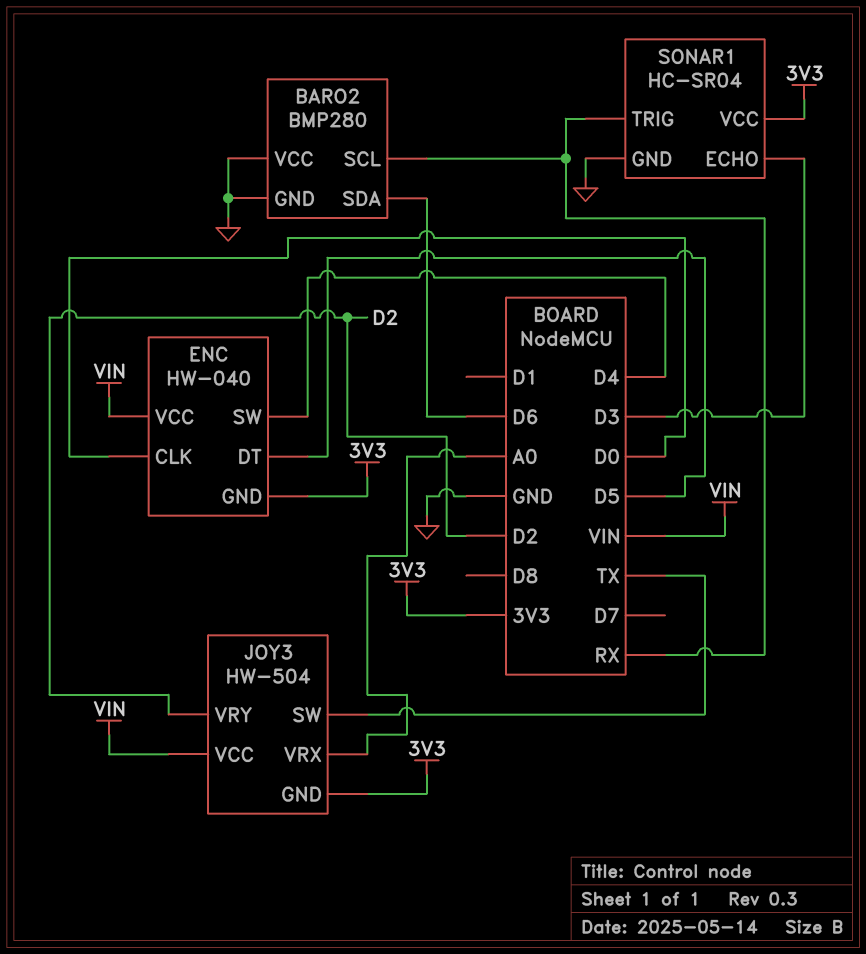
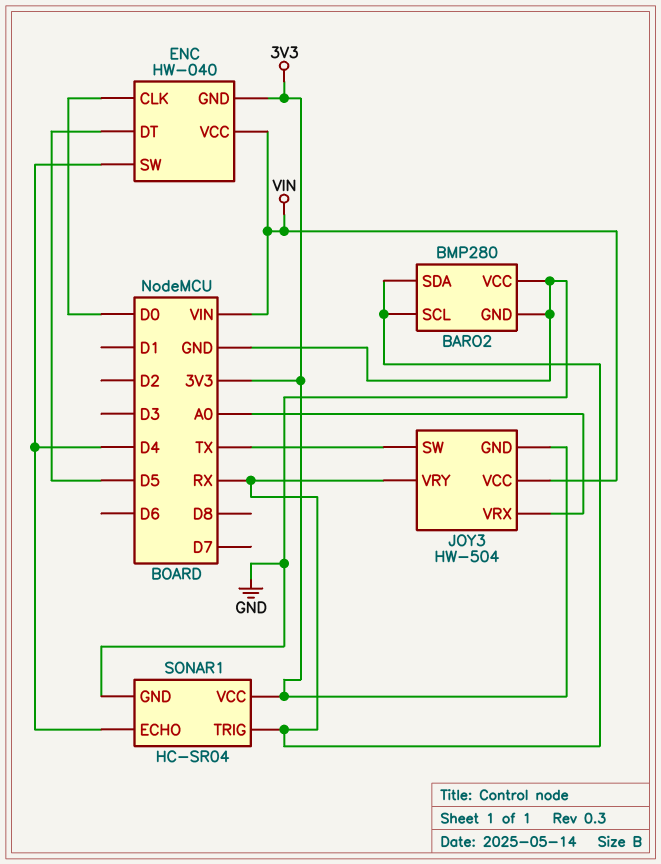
BARO2 pin SDA: D6 -> RX
JOY3 pin VRY: D2 -> RX
SONAR1 pin ECHO: D3 -> D4

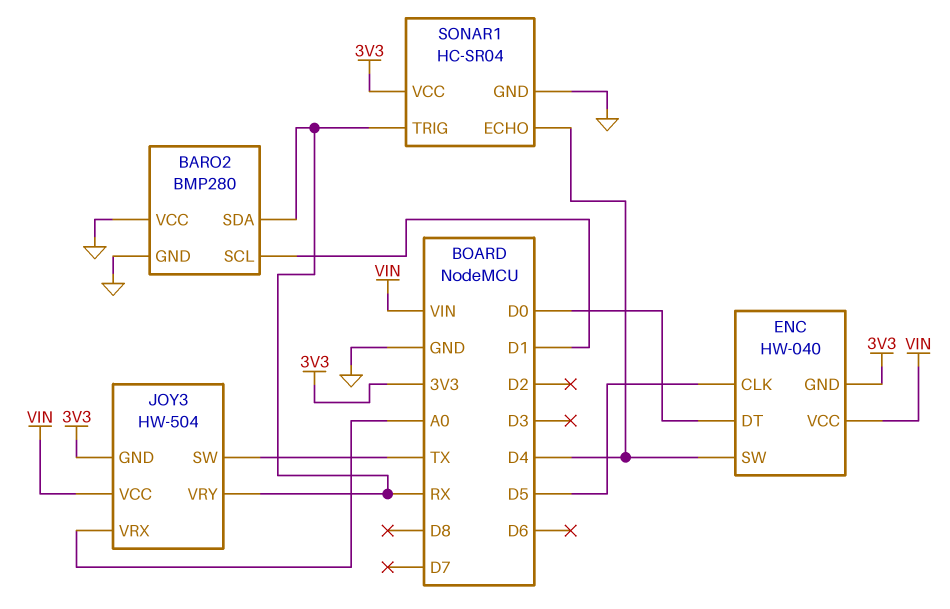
BARO2 pin SCL: RX -> D1
ENC pin CLK: D0 -> D5
ENC pin DT: D5 -> D0

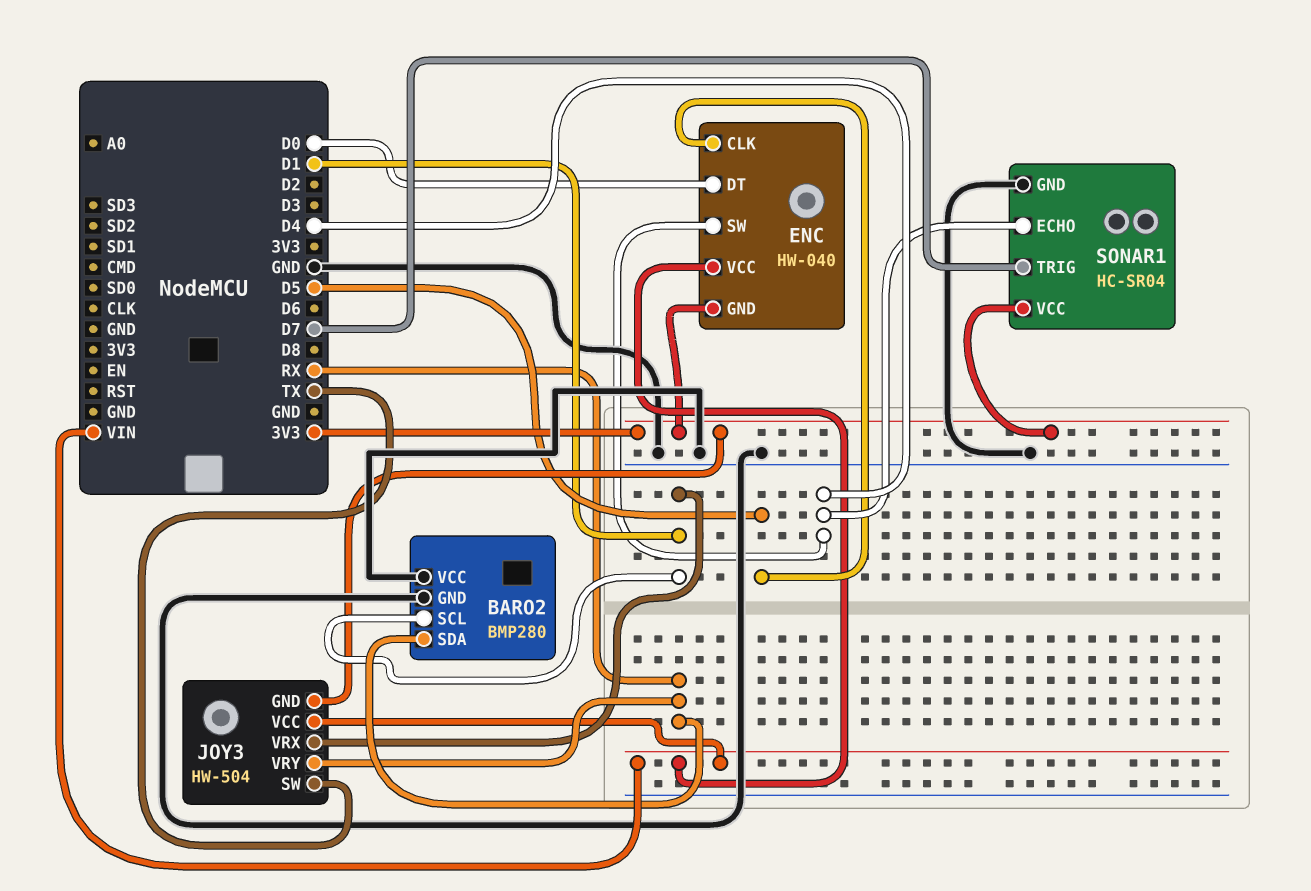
JOY3 pin VRX: A0 -> D1
SONAR1 pin TRIG: RX -> D7

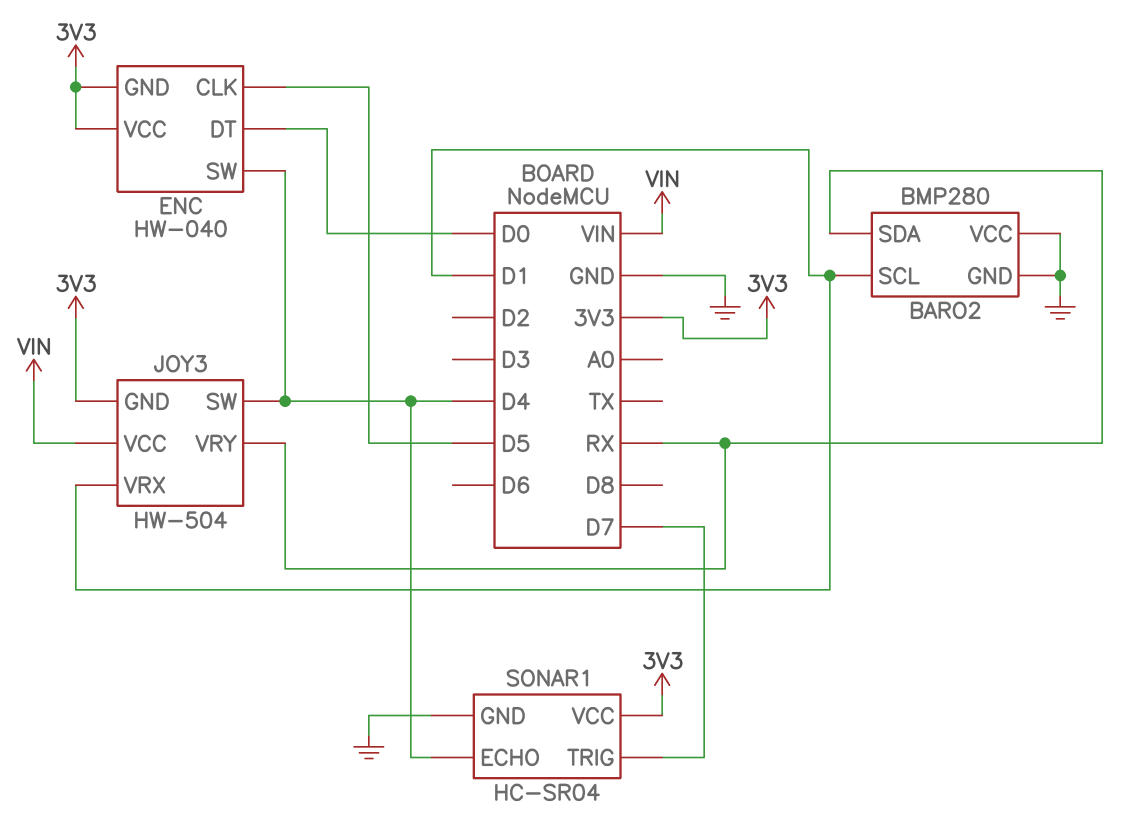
ENC pin VCC: VIN -> 3V3
JOY3 pin SW: TX -> D4

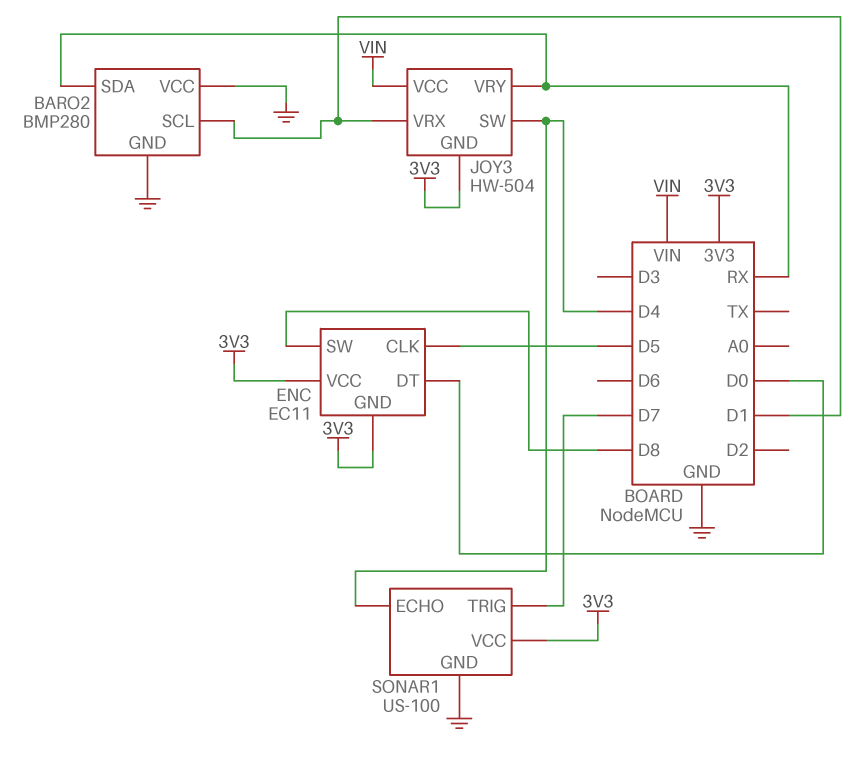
ENC: HW-040 -> EC11
ENC pin SW: D4 -> D8
SONAR1: HC-SR04 -> US-100

